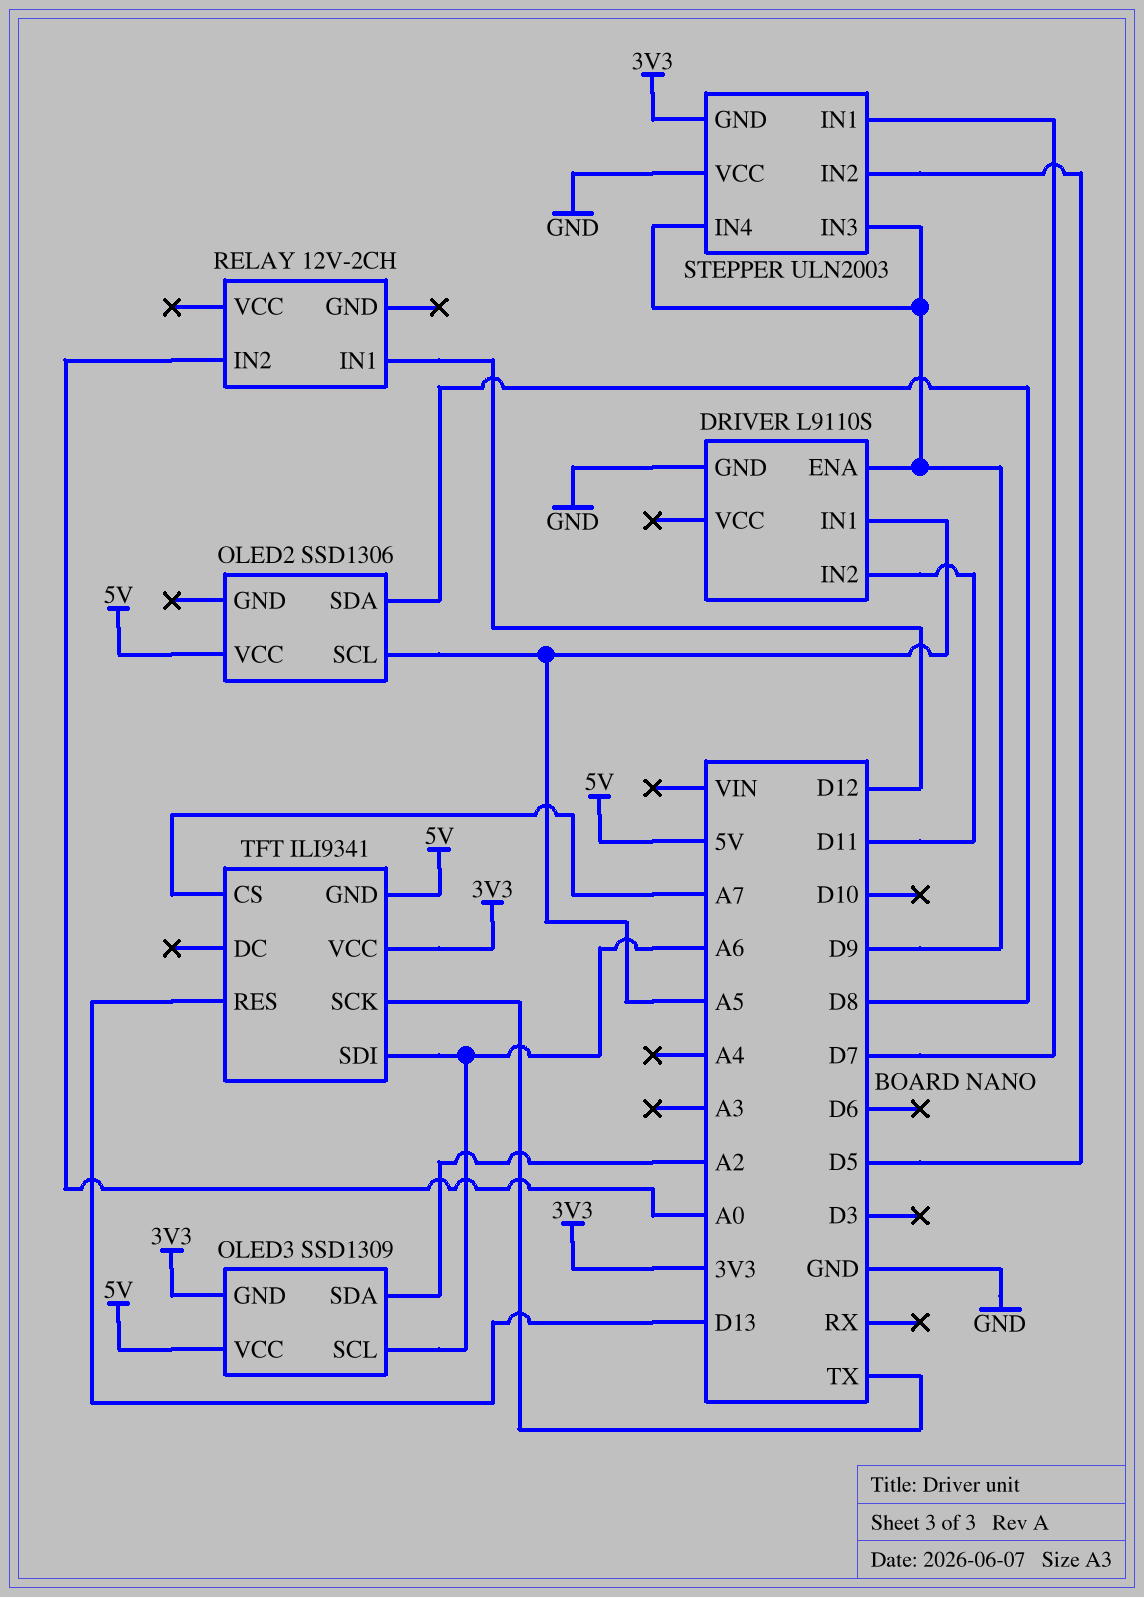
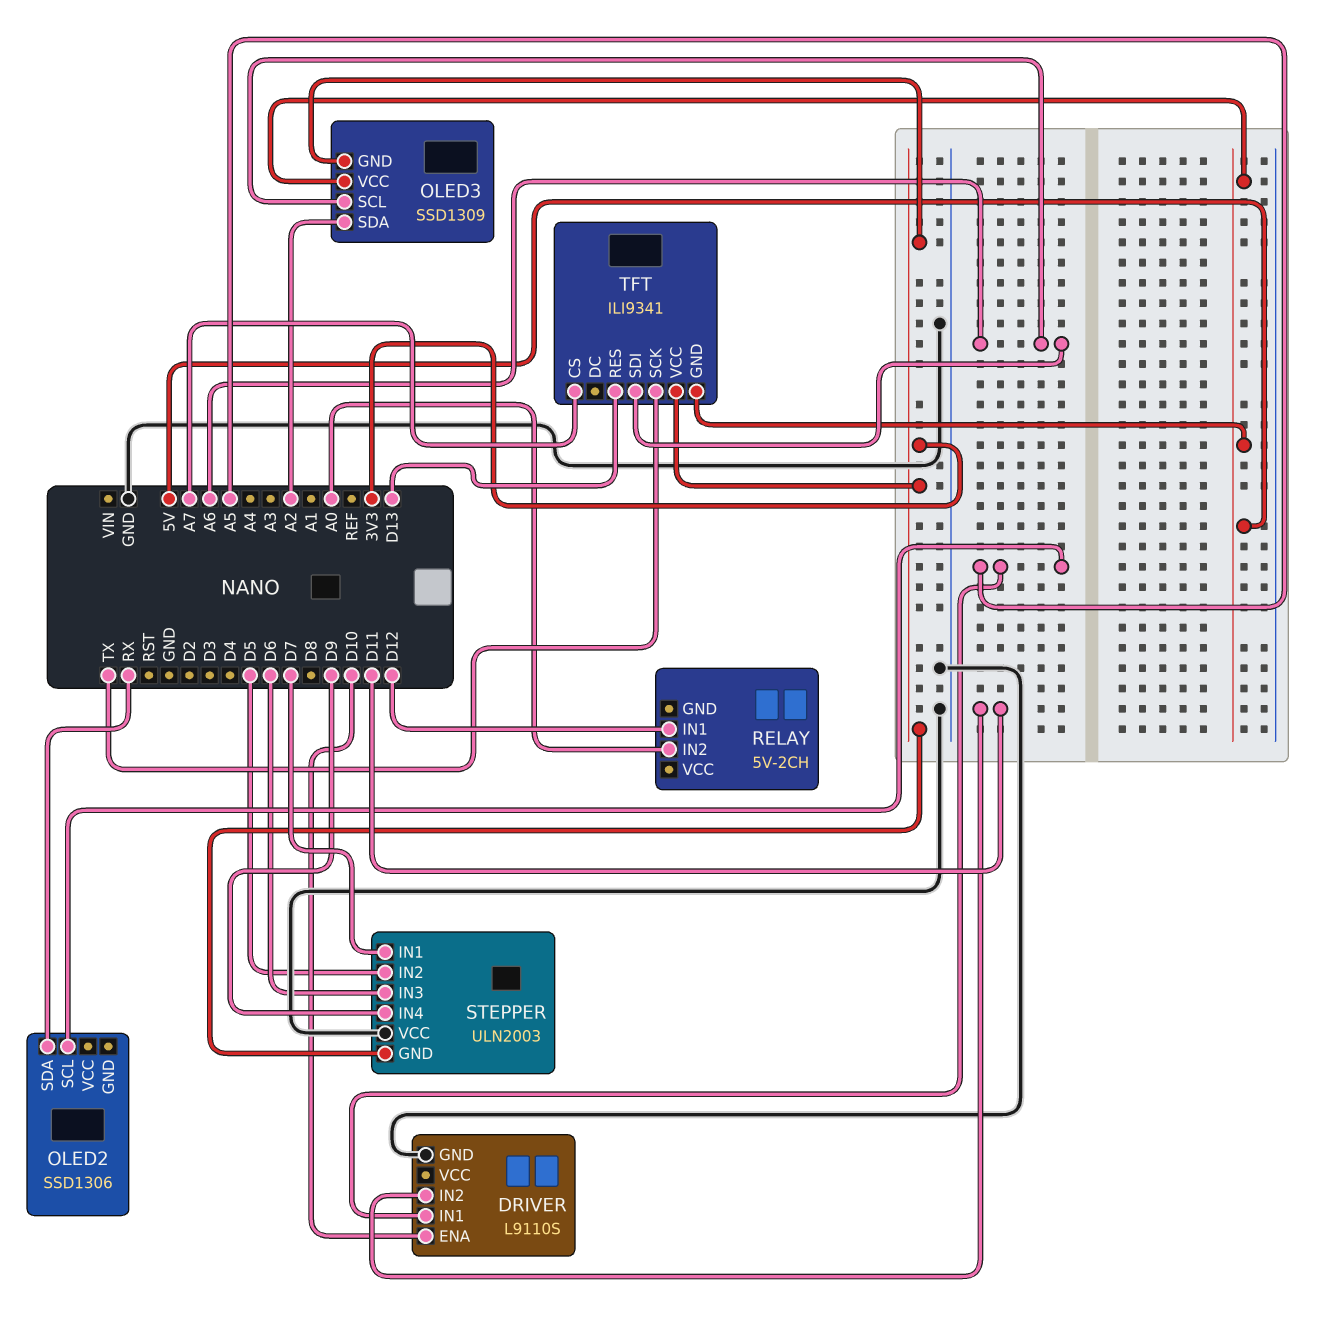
DRIVER pin ENA: D9 -> D10
OLED2 pin SDA: D8 -> RX
OLED2 pin VCC: 5V -> none
RELAY: 12V-2CH -> 5V-2CH
STEPPER pin IN3: D9 -> D6

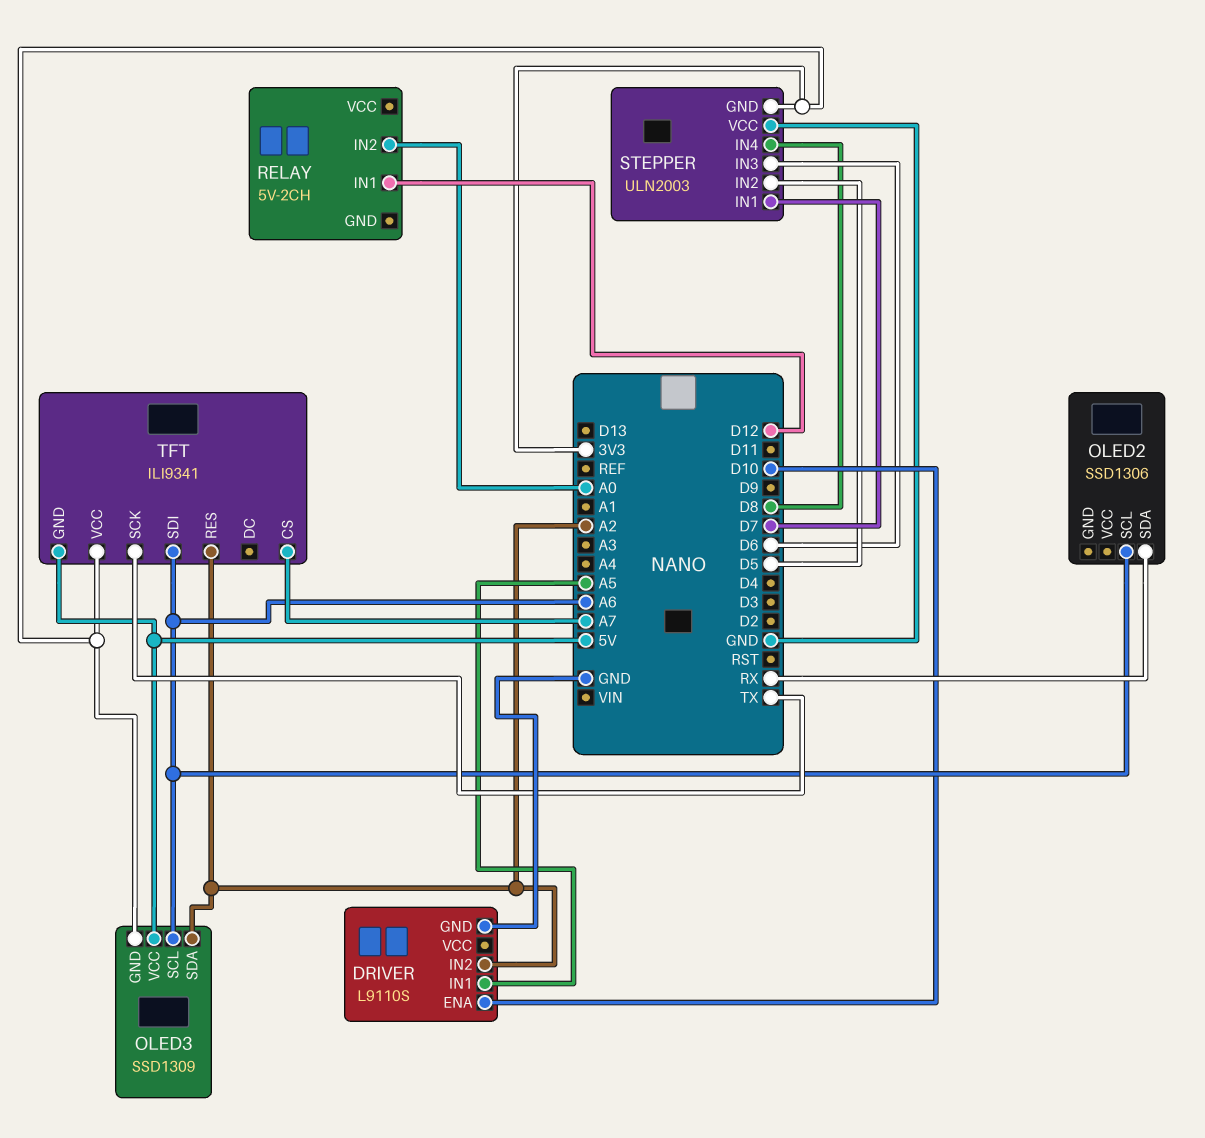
DRIVER pin IN2: D11 -> A2
OLED2 pin SCL: A5 -> A6
STEPPER pin IN4: D9 -> D8
TFT pin RES: D13 -> A2

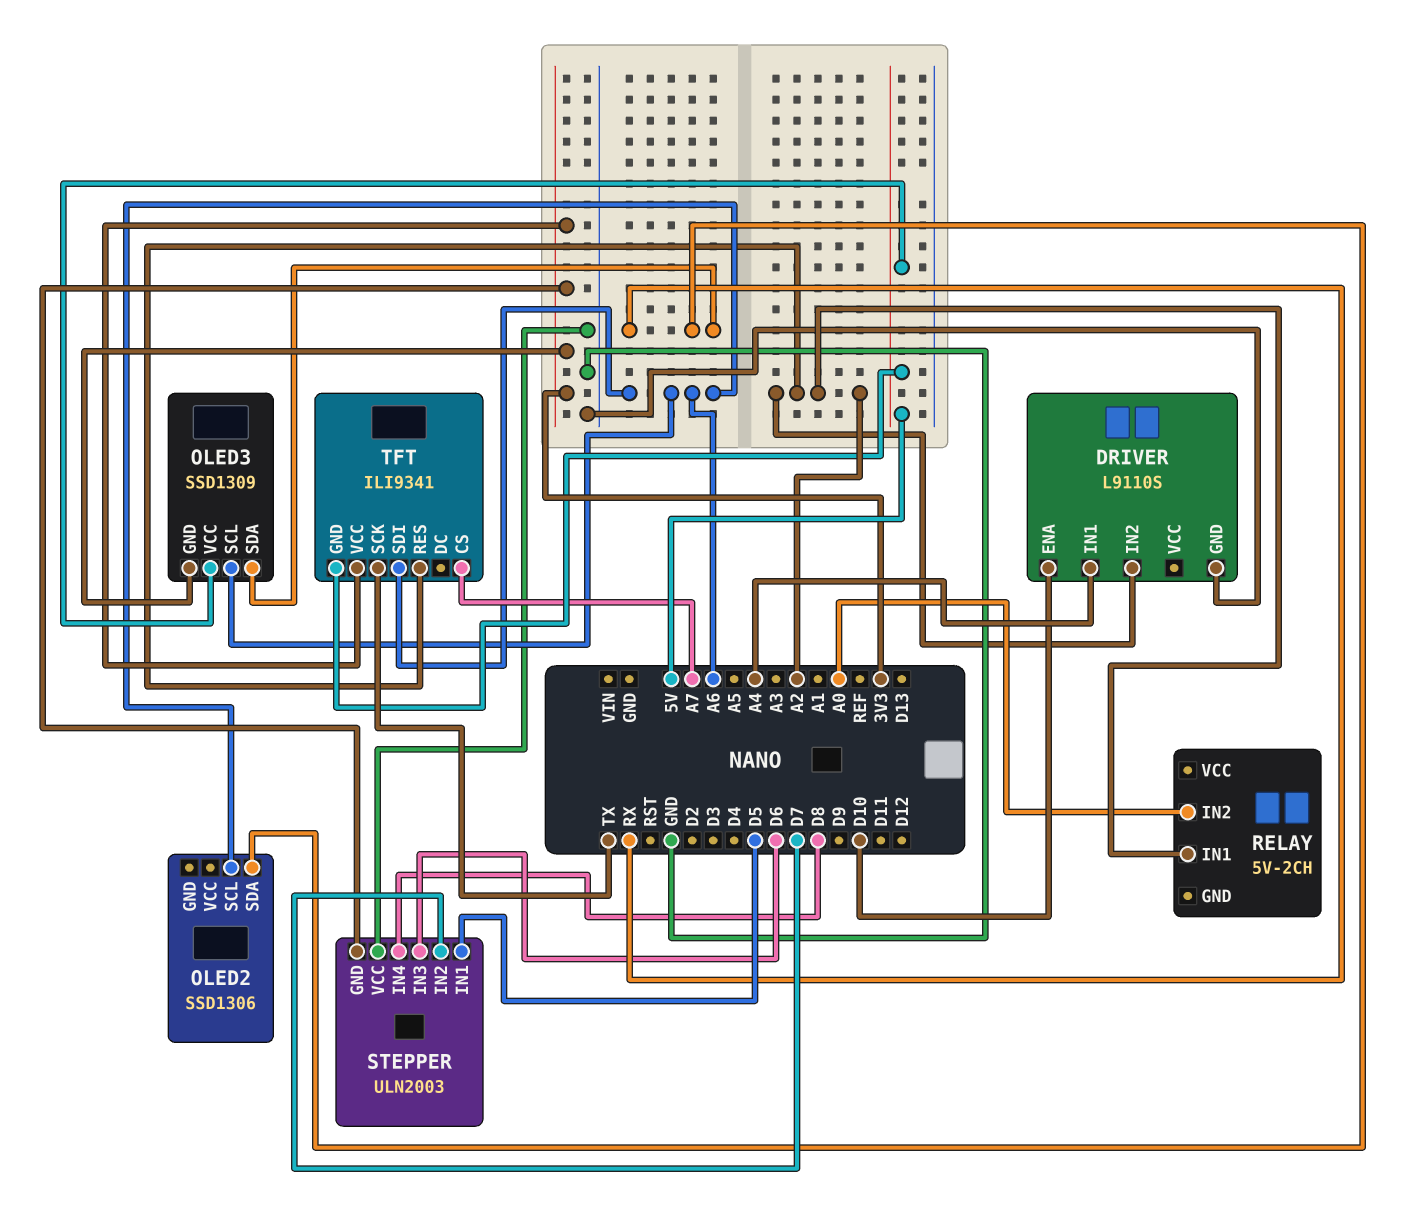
DRIVER pin IN1: A5 -> A4
OLED3 pin SDA: A2 -> RX
RELAY pin IN1: D12 -> A2
STEPPER pin IN1: D7 -> D5
STEPPER pin IN2: D5 -> D7

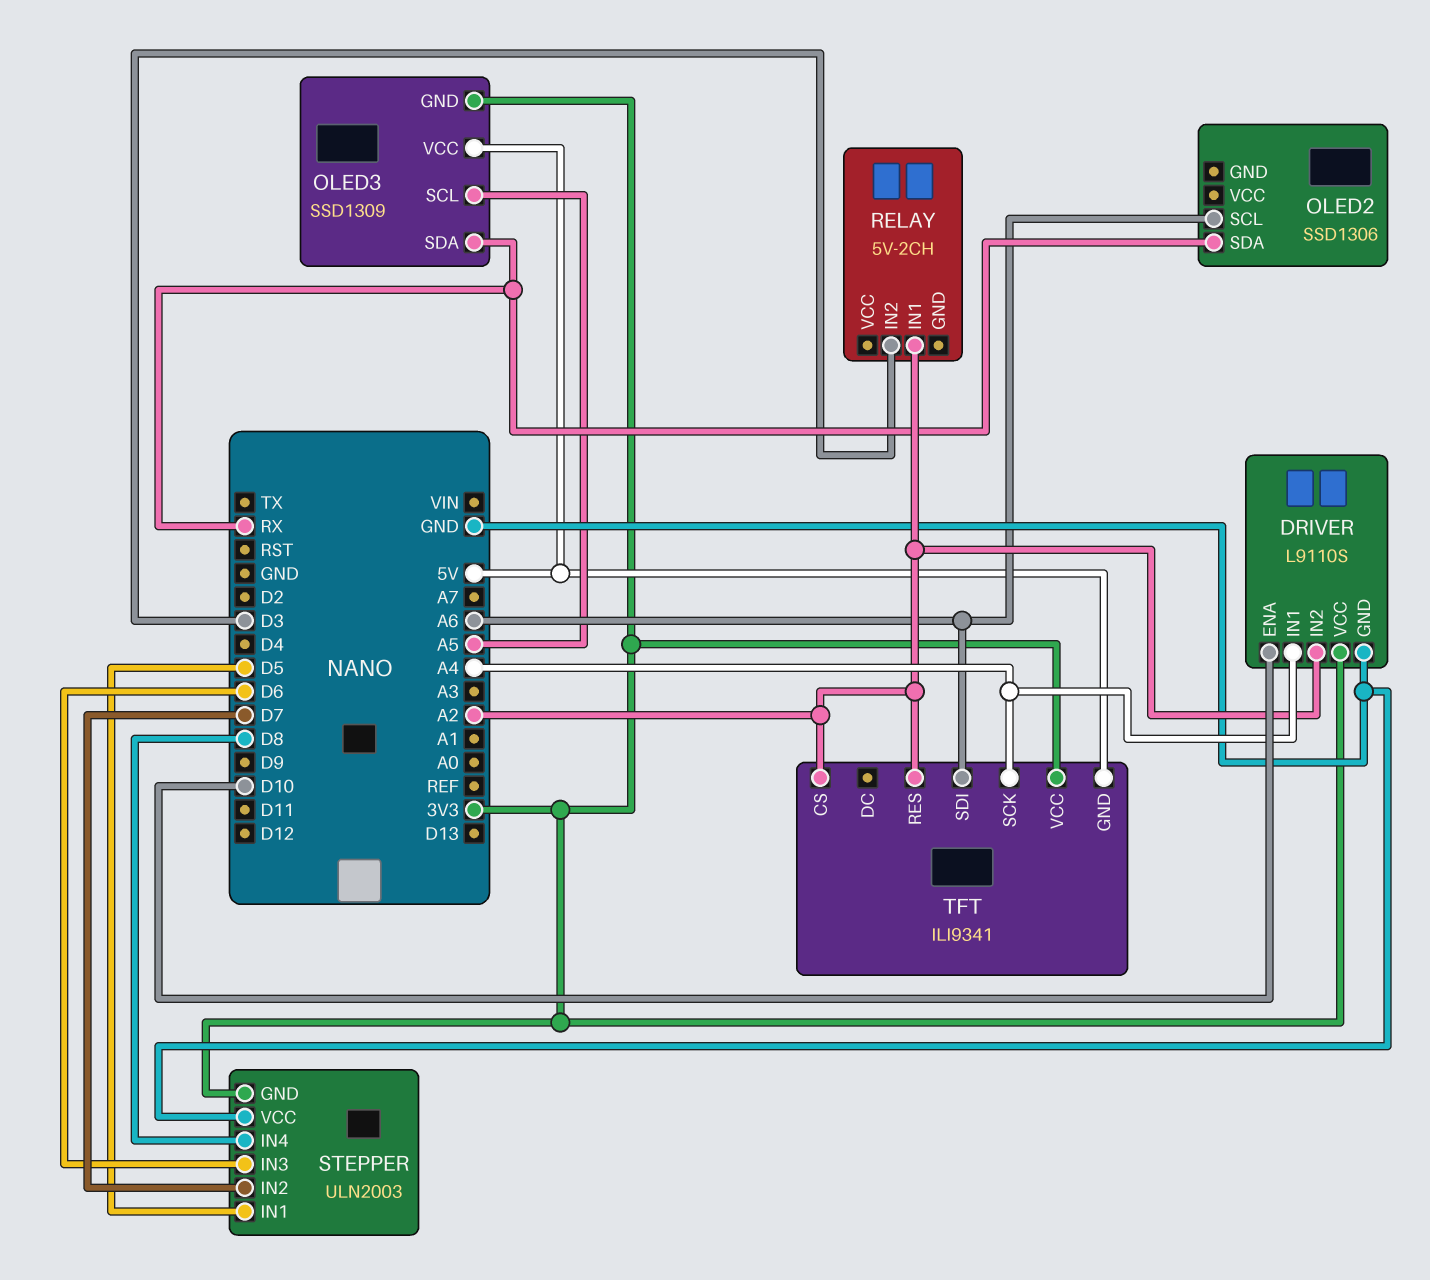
DRIVER pin VCC: none -> 3V3
OLED3 pin SCL: A6 -> A5
RELAY pin IN2: A0 -> D3
TFT pin CS: A7 -> A2
TFT pin SCK: TX -> A4

